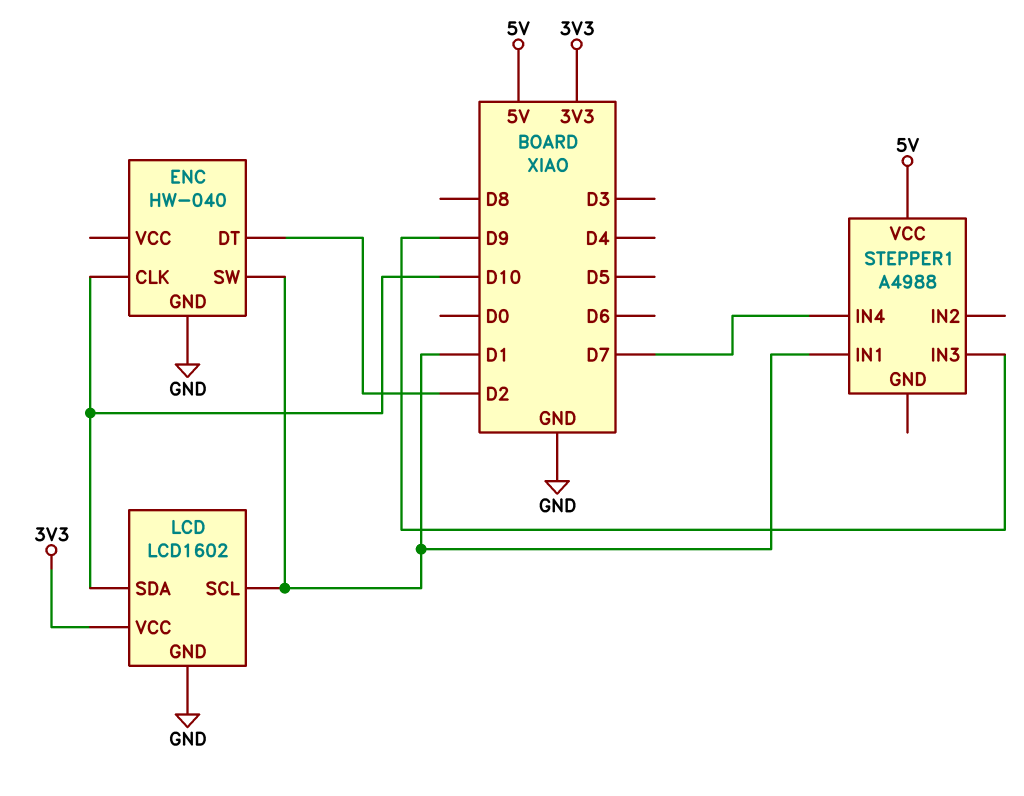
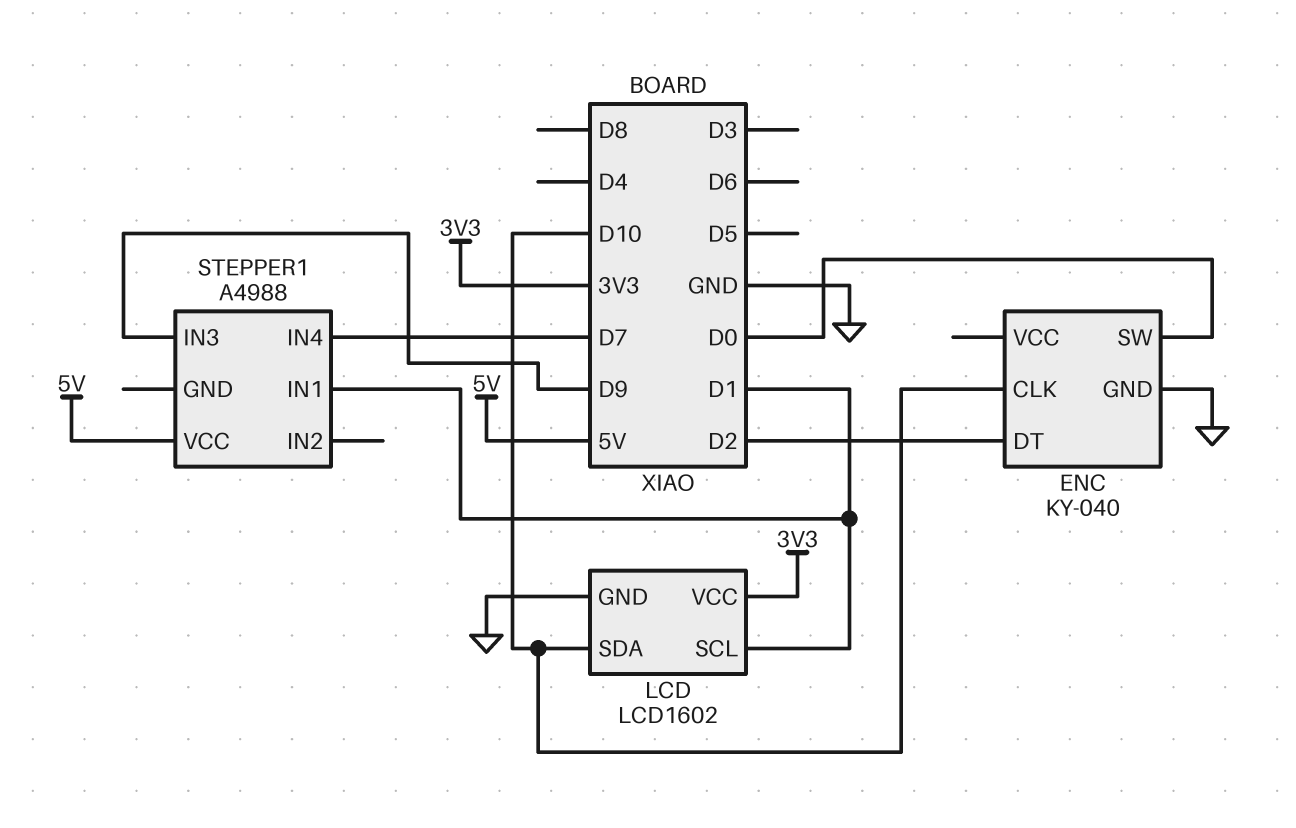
ENC: HW-040 -> KY-040
ENC pin SW: D1 -> D0

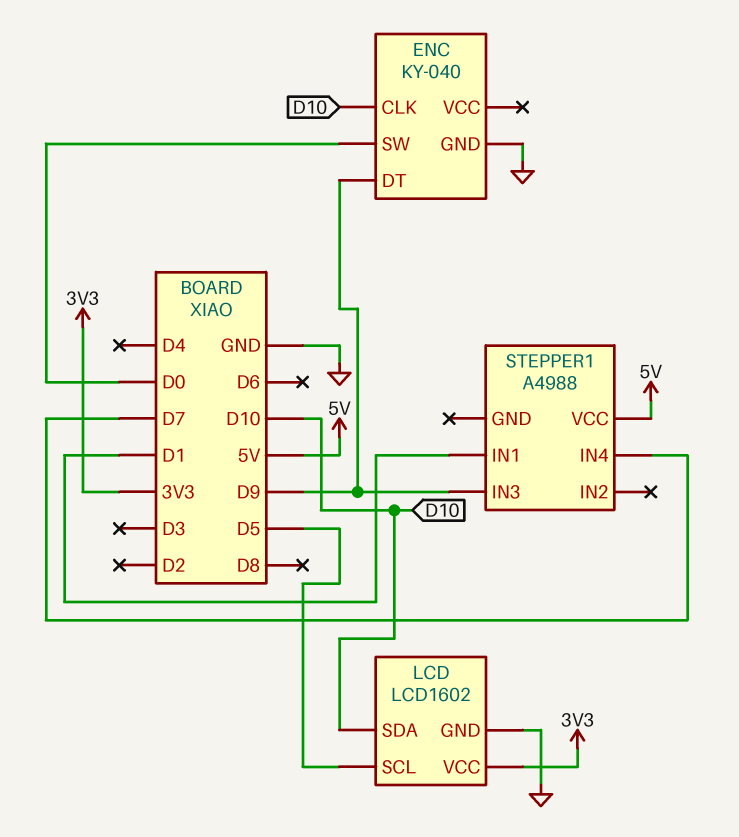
ENC pin DT: D2 -> D9
LCD pin SCL: D1 -> D5

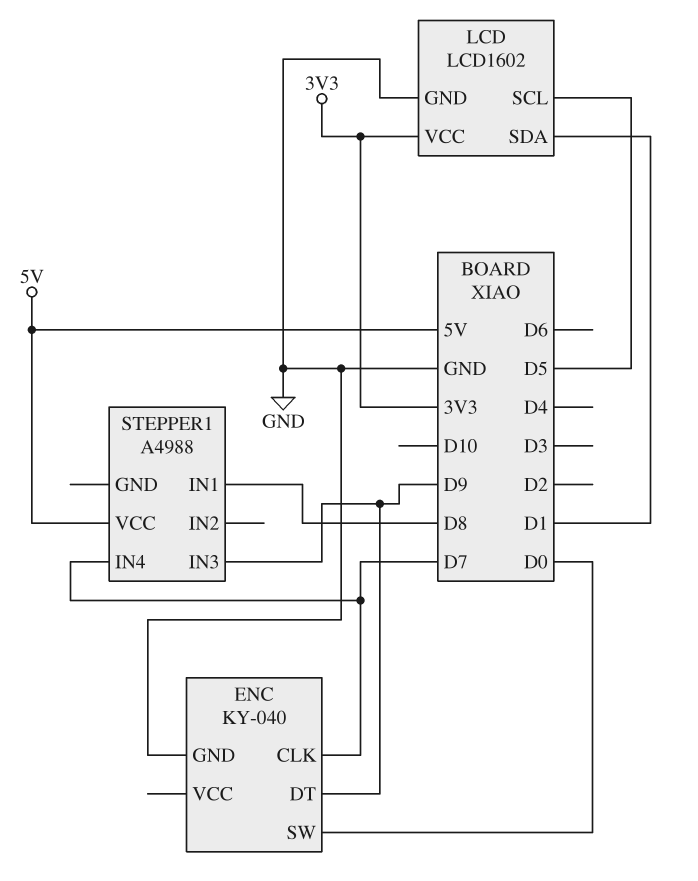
ENC pin CLK: D10 -> D7
LCD pin SDA: D10 -> D1
STEPPER1 pin IN1: D1 -> D8

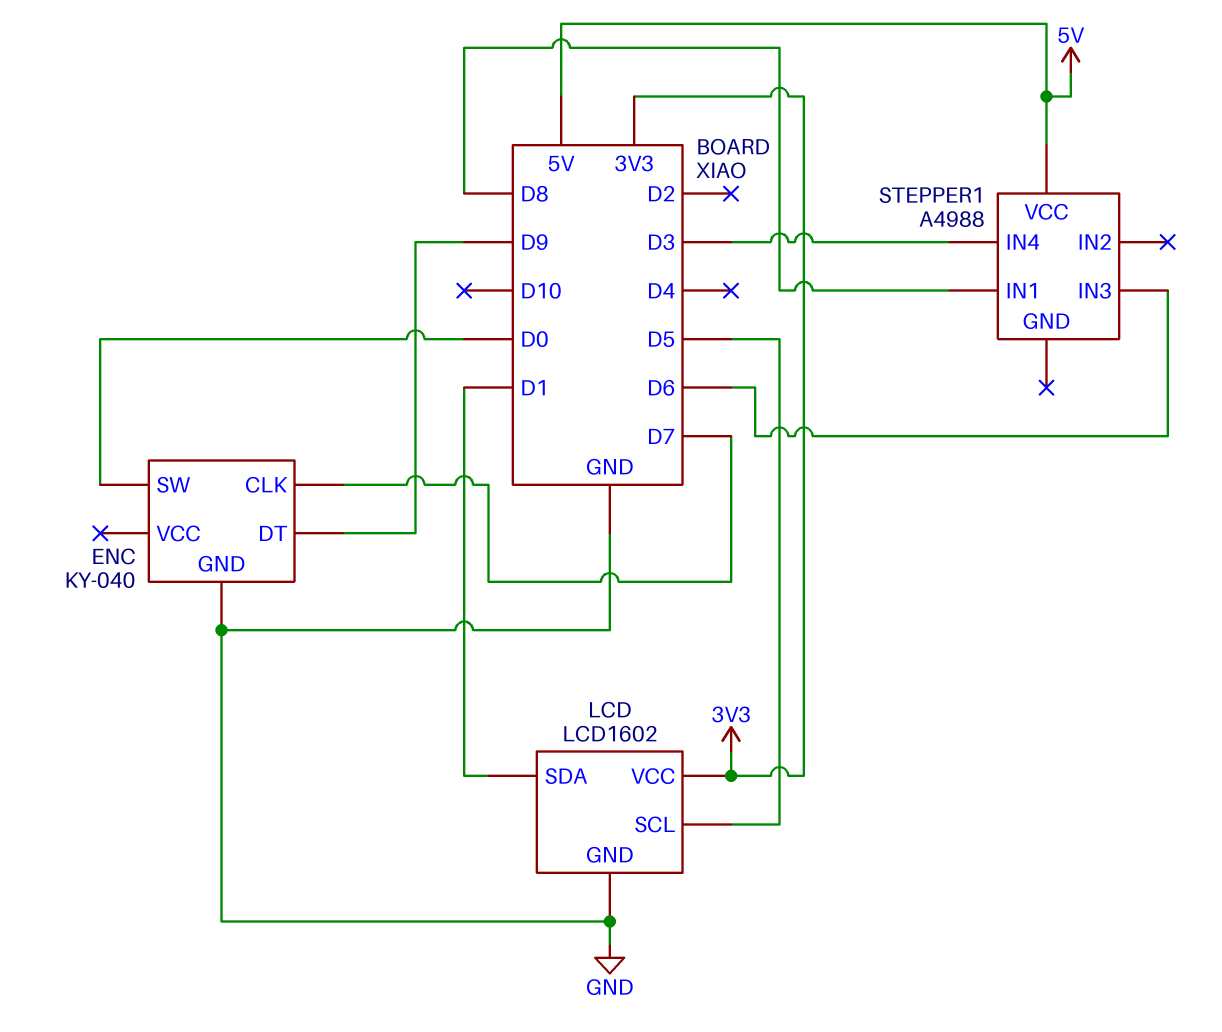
STEPPER1 pin IN3: D9 -> D6
STEPPER1 pin IN4: D7 -> D3

